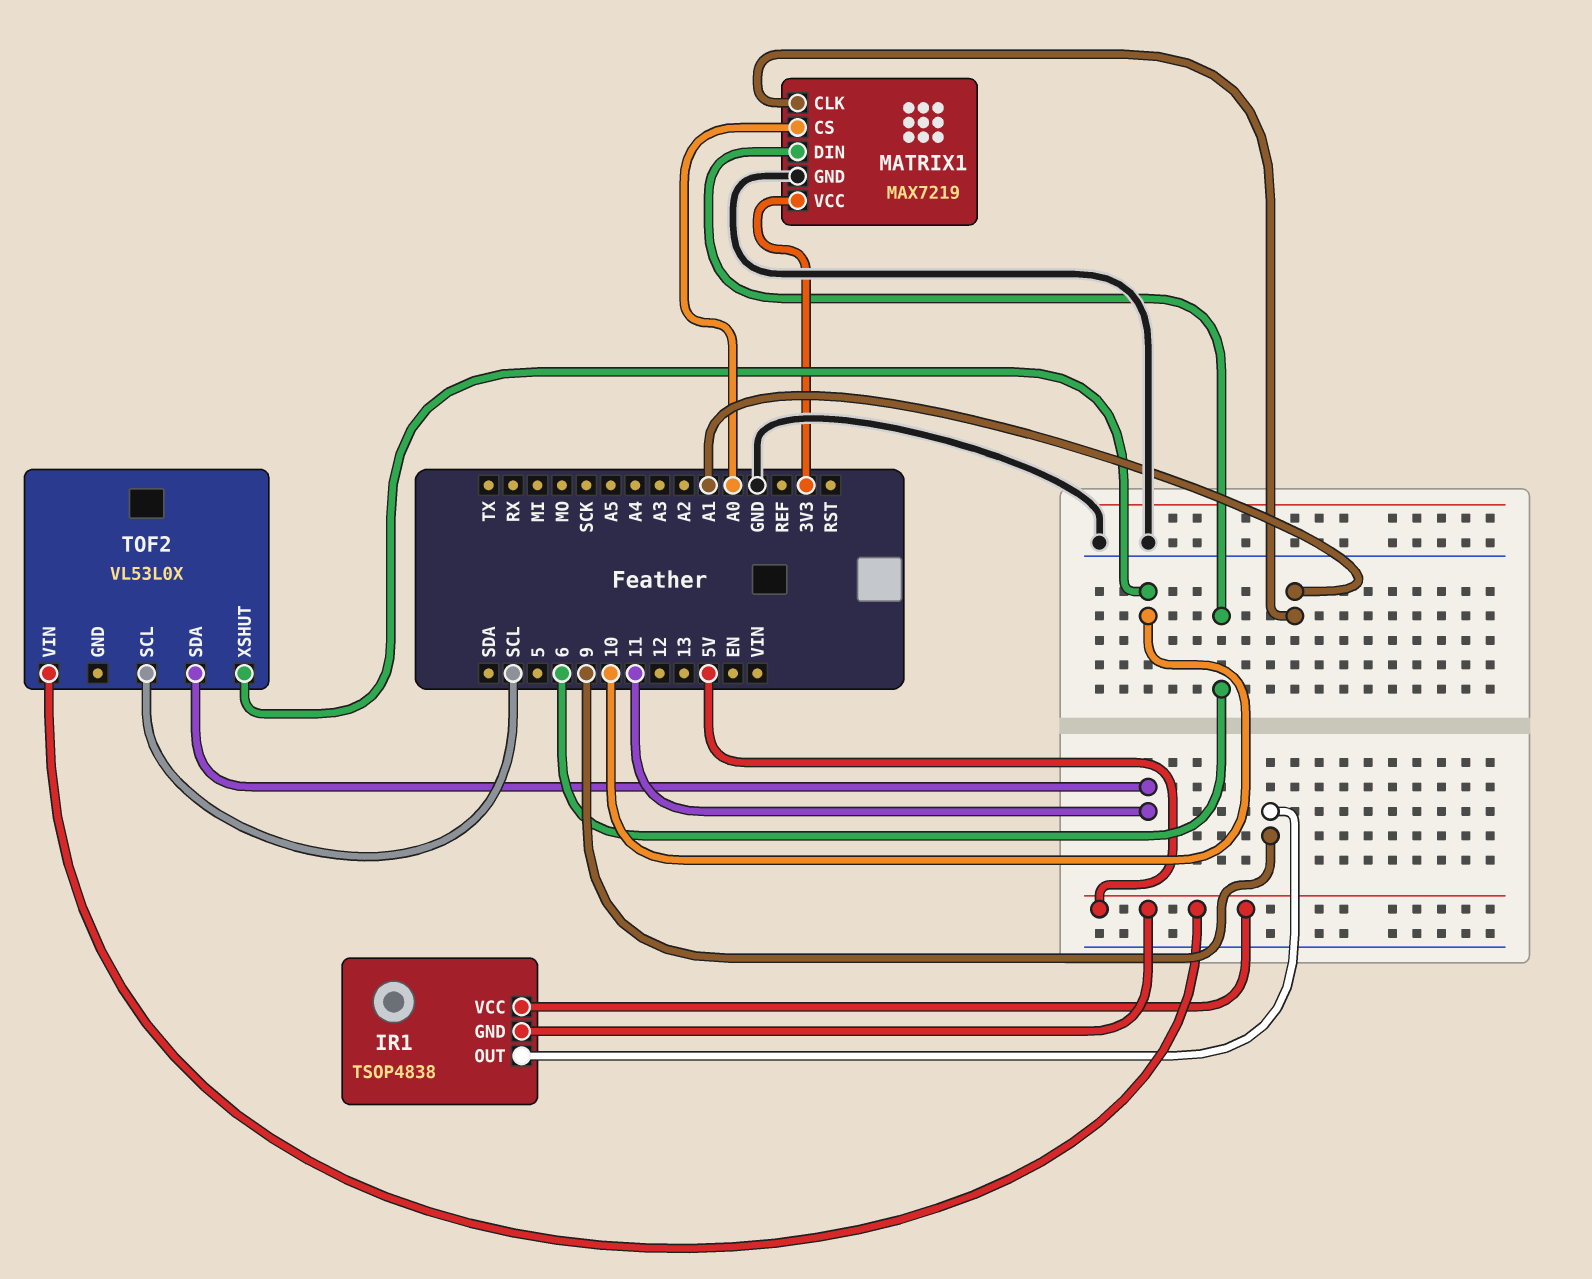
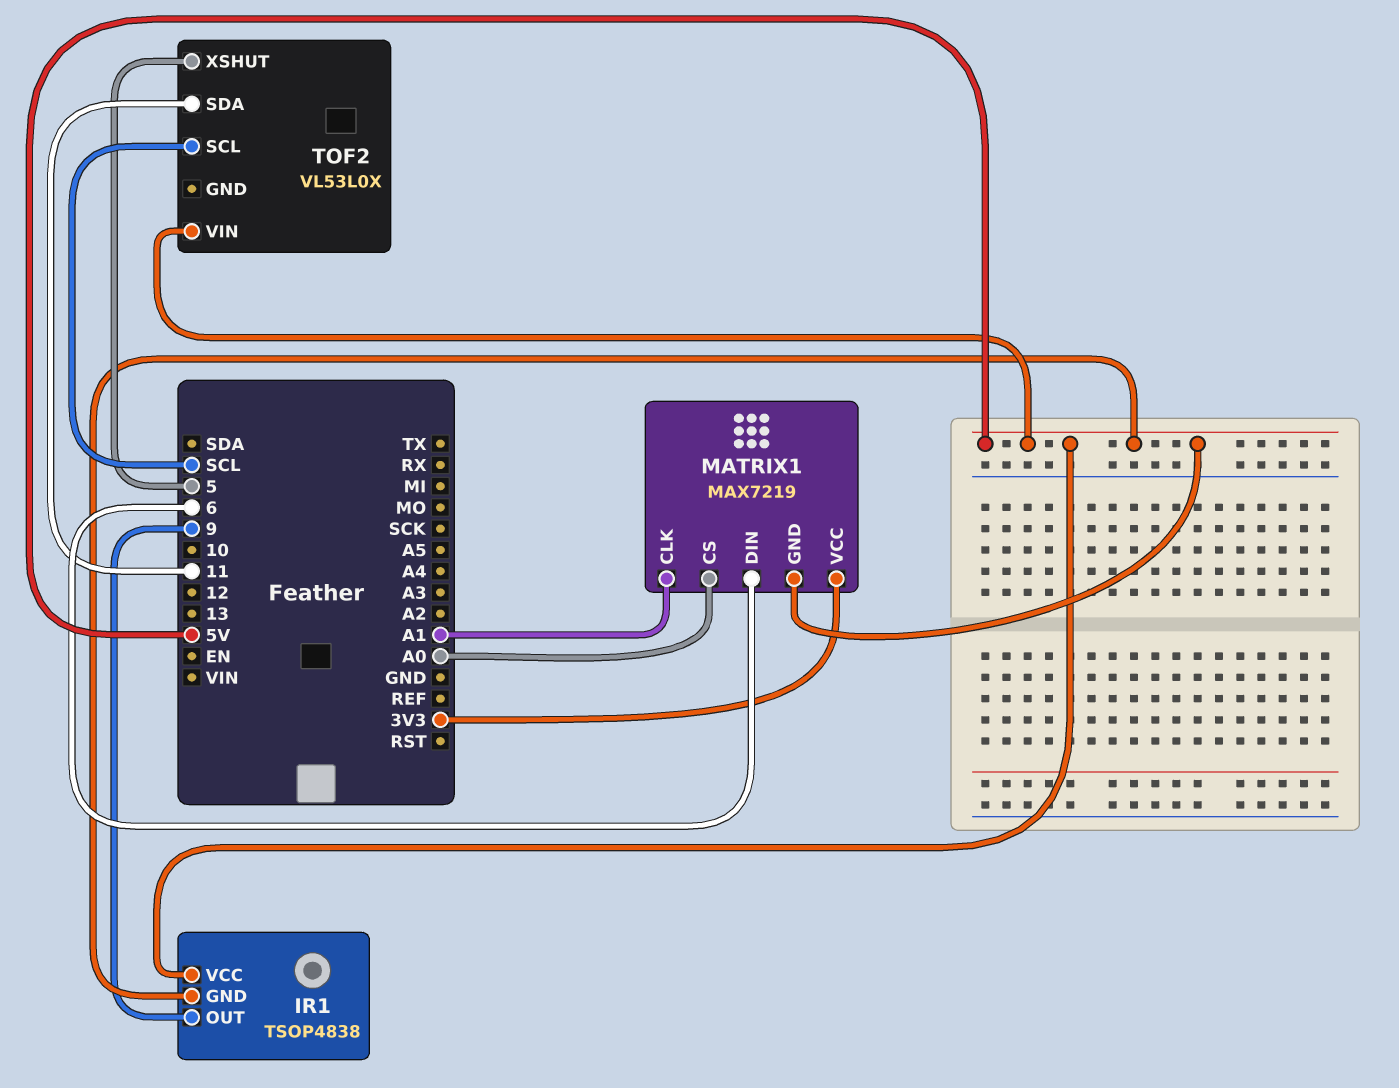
MATRIX1 pin GND: GND -> 5V
TOF2 pin XSHUT: 10 -> 5

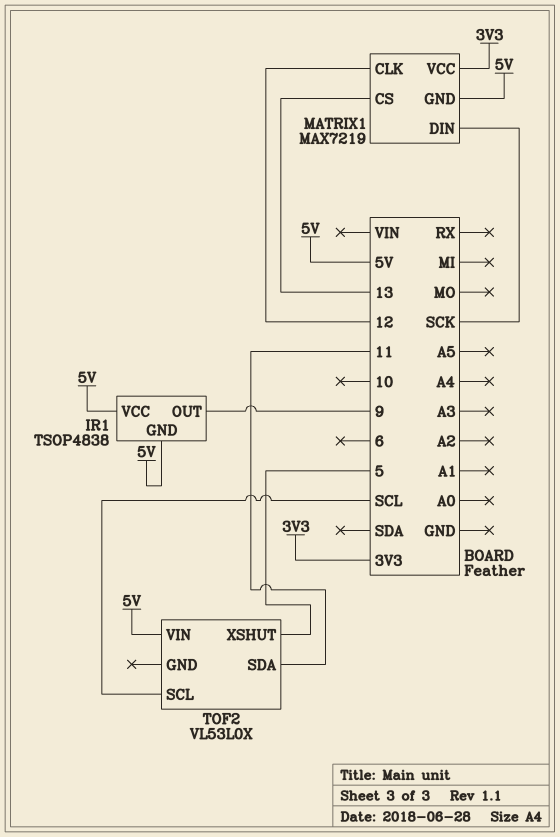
MATRIX1 pin CLK: A1 -> 12
MATRIX1 pin CS: A0 -> 13
MATRIX1 pin DIN: 6 -> SCK

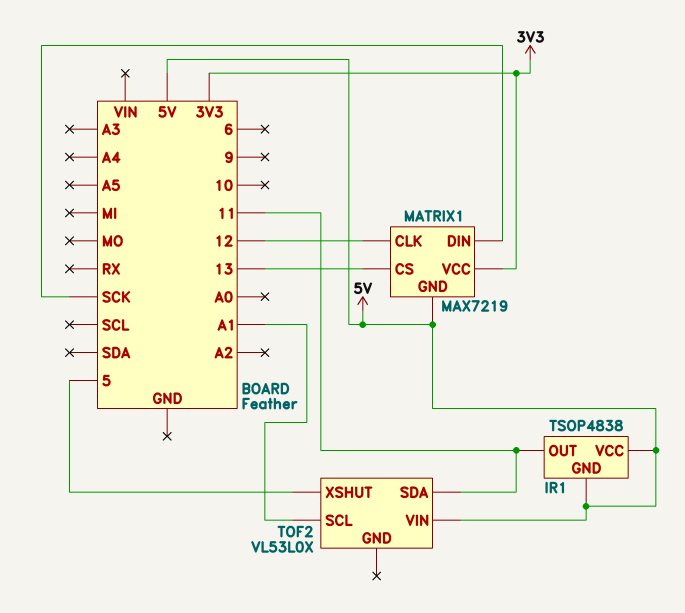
IR1 pin OUT: 9 -> 11
TOF2 pin SCL: SCL -> A1

